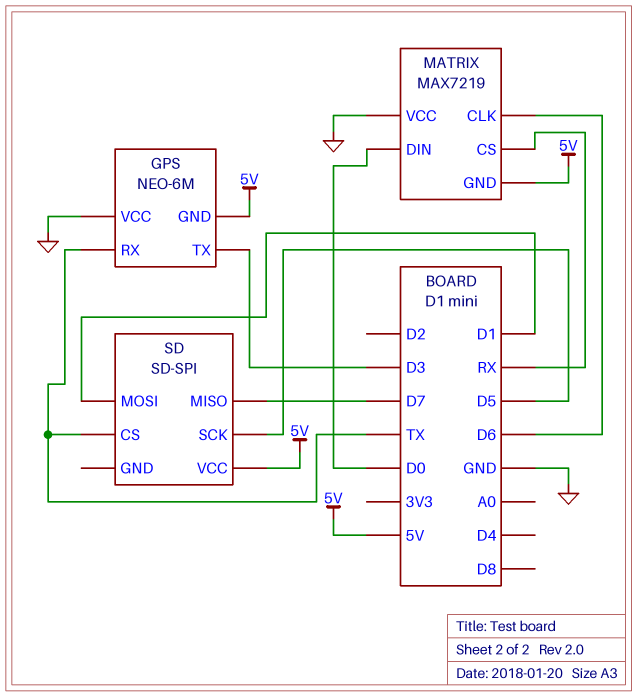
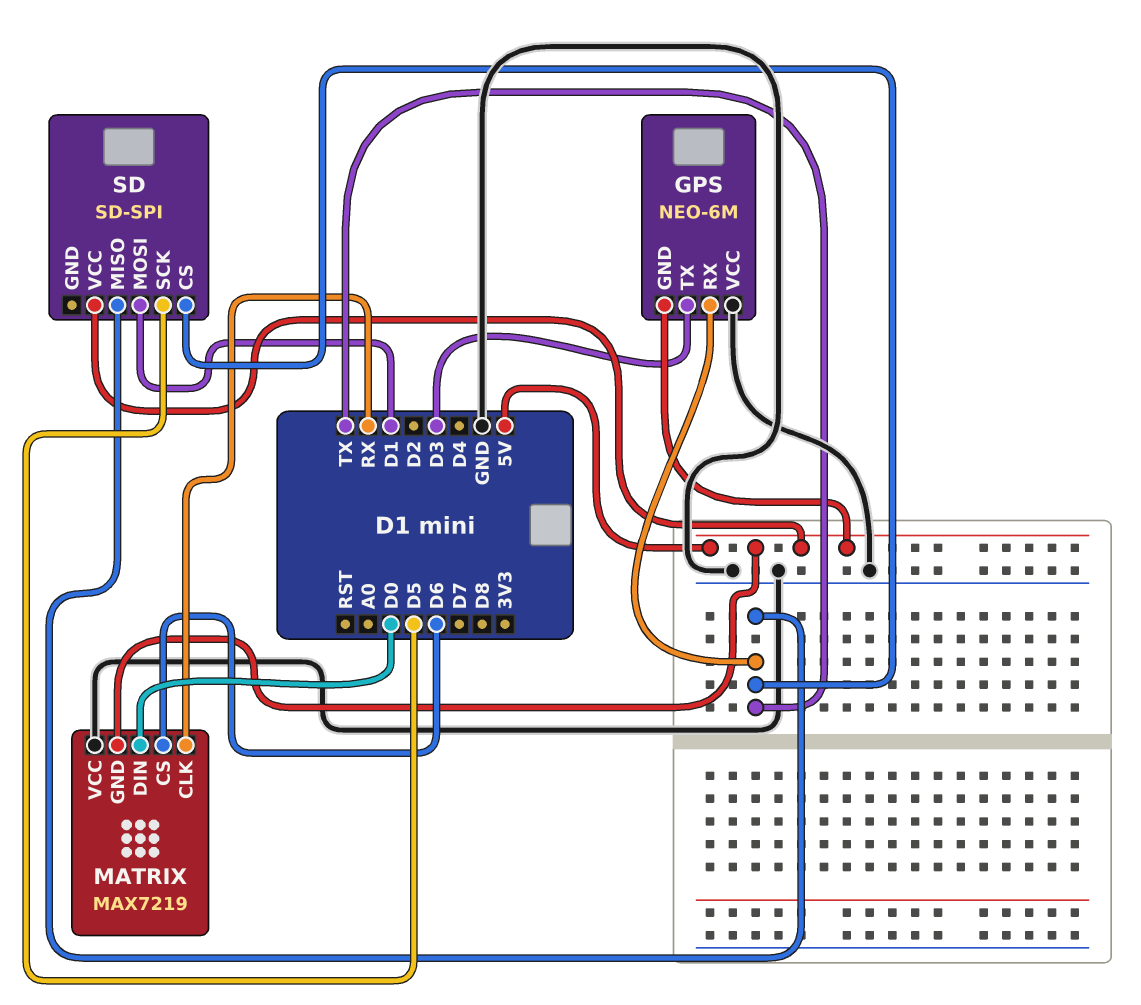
MATRIX pin CLK: D6 -> RX
MATRIX pin CS: RX -> D6
SD pin MISO: D7 -> TX

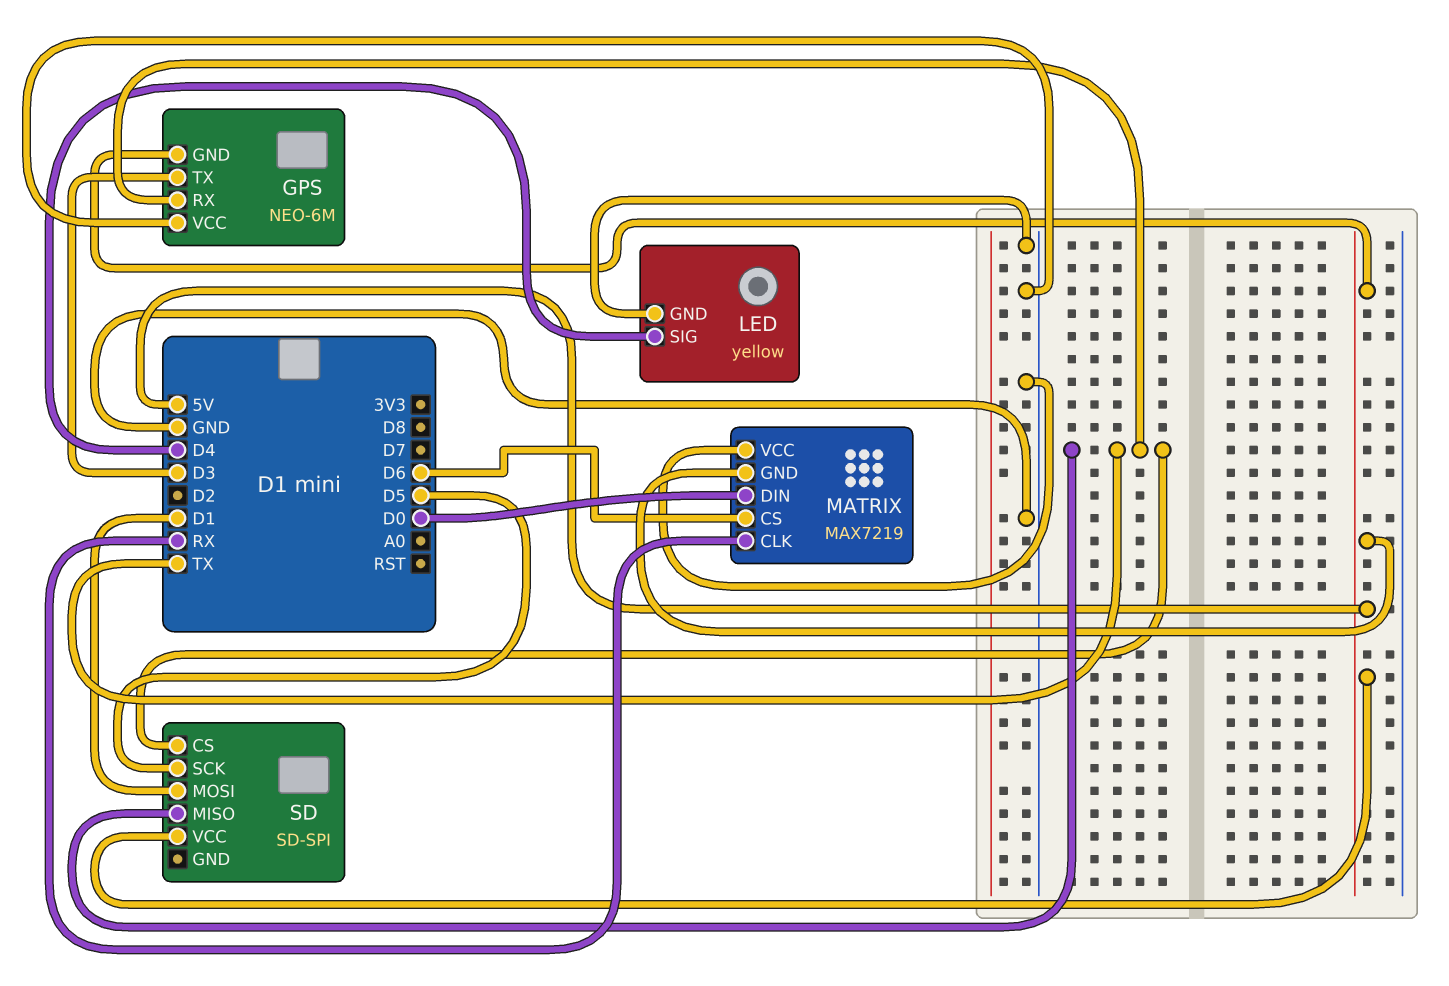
LED: none -> yellow
LED pin GND: none -> GND
LED pin SIG: none -> D4

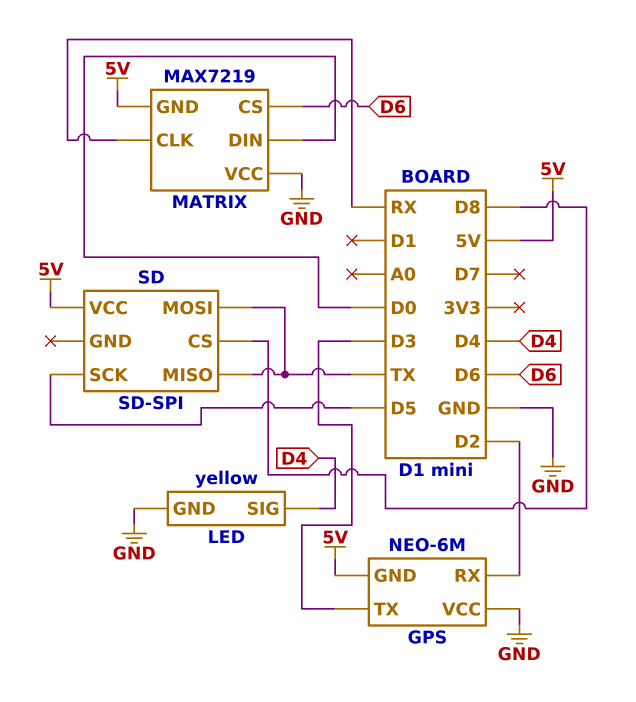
GPS pin RX: TX -> D2
SD pin CS: TX -> D8
SD pin MOSI: D1 -> TX

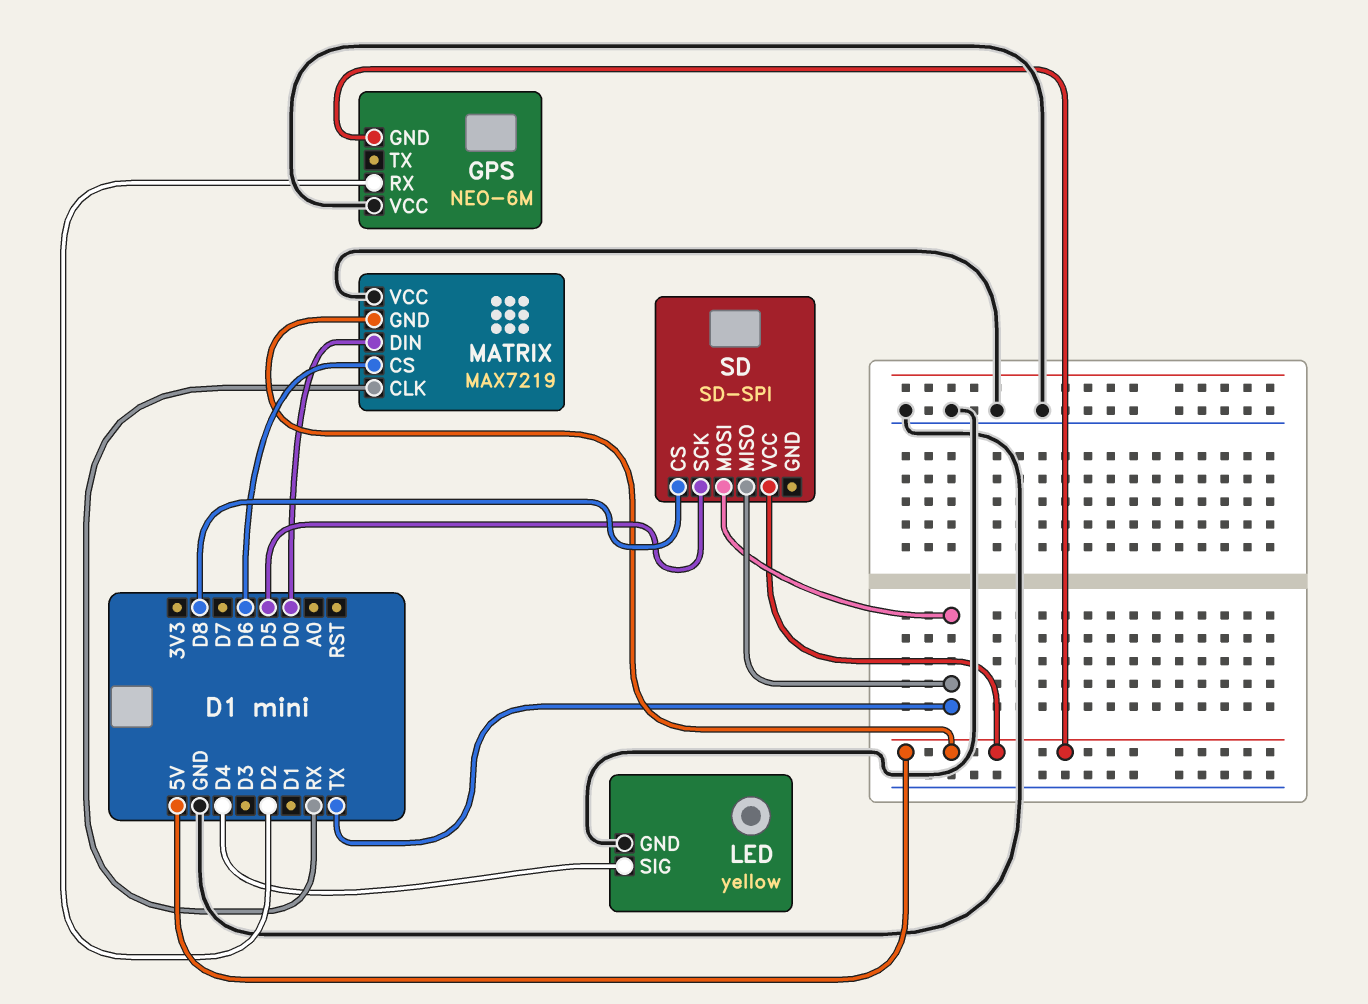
GPS pin TX: D3 -> none

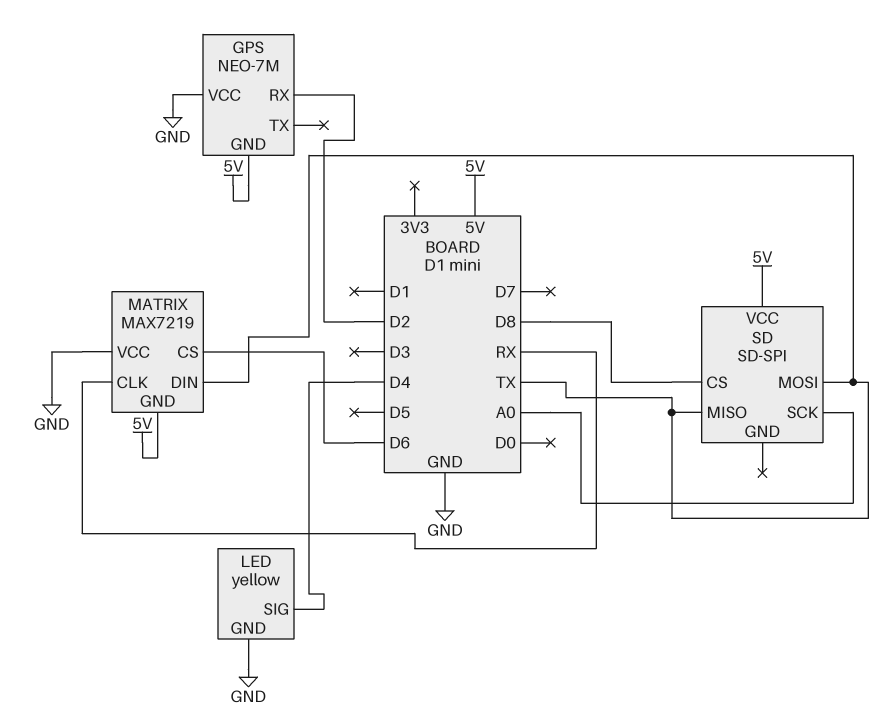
GPS: NEO-6M -> NEO-7M
MATRIX pin DIN: D0 -> TX
SD pin SCK: D5 -> A0

